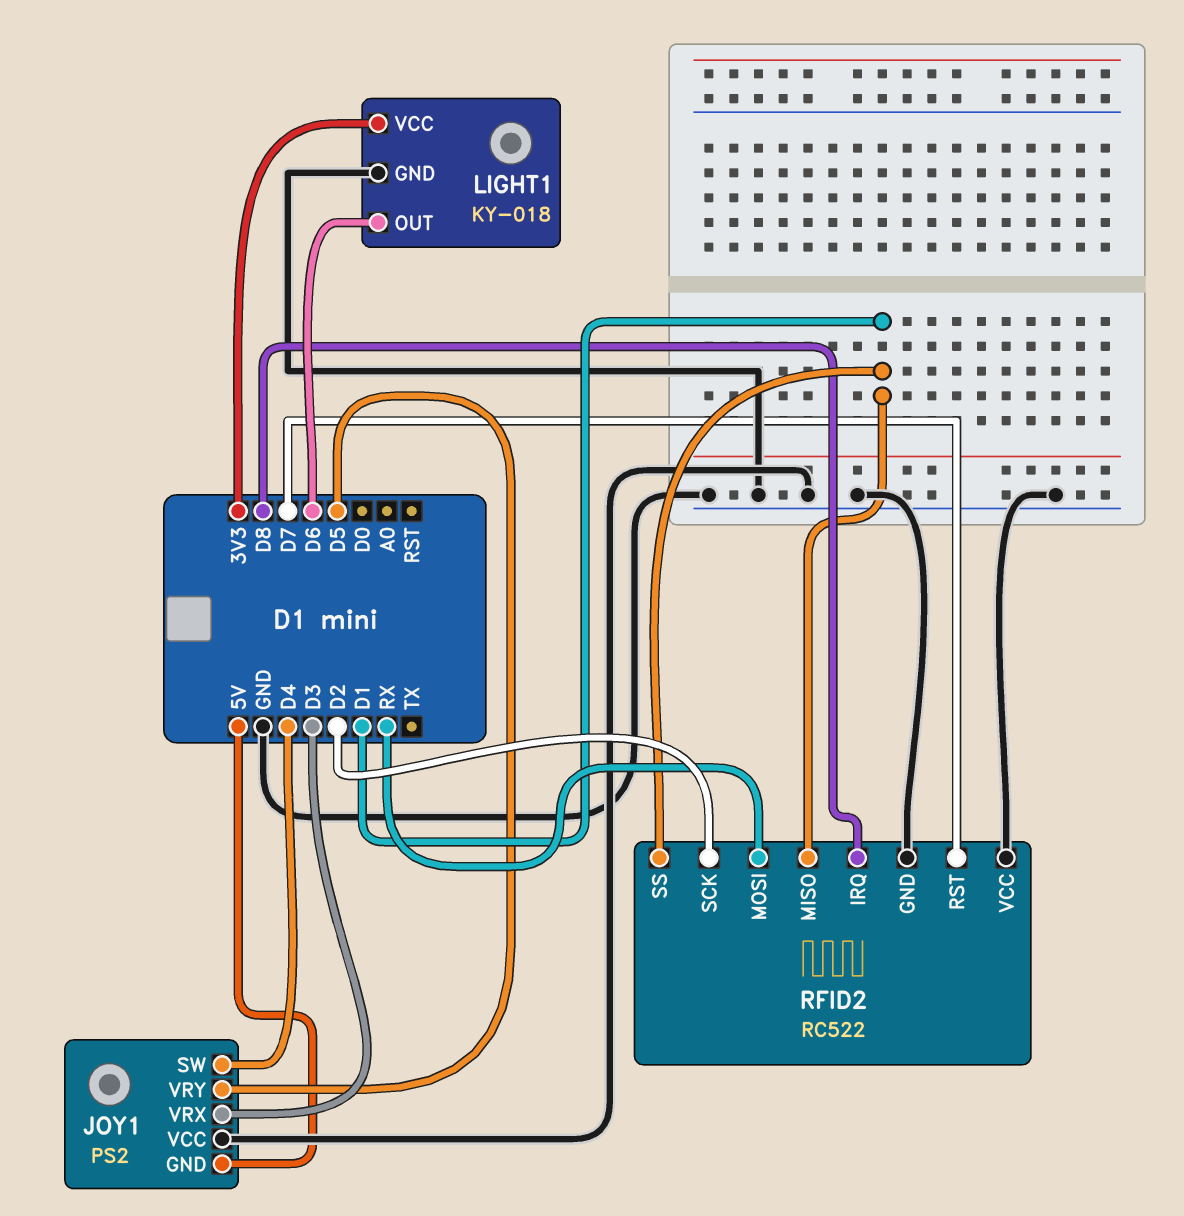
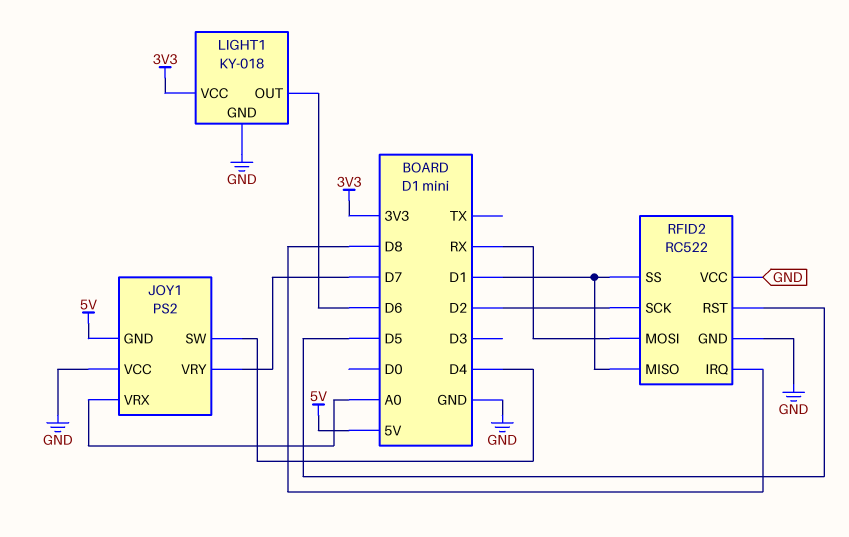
JOY1 pin VRX: D3 -> A0
JOY1 pin VRY: D5 -> D7
RFID2 pin RST: D7 -> D5

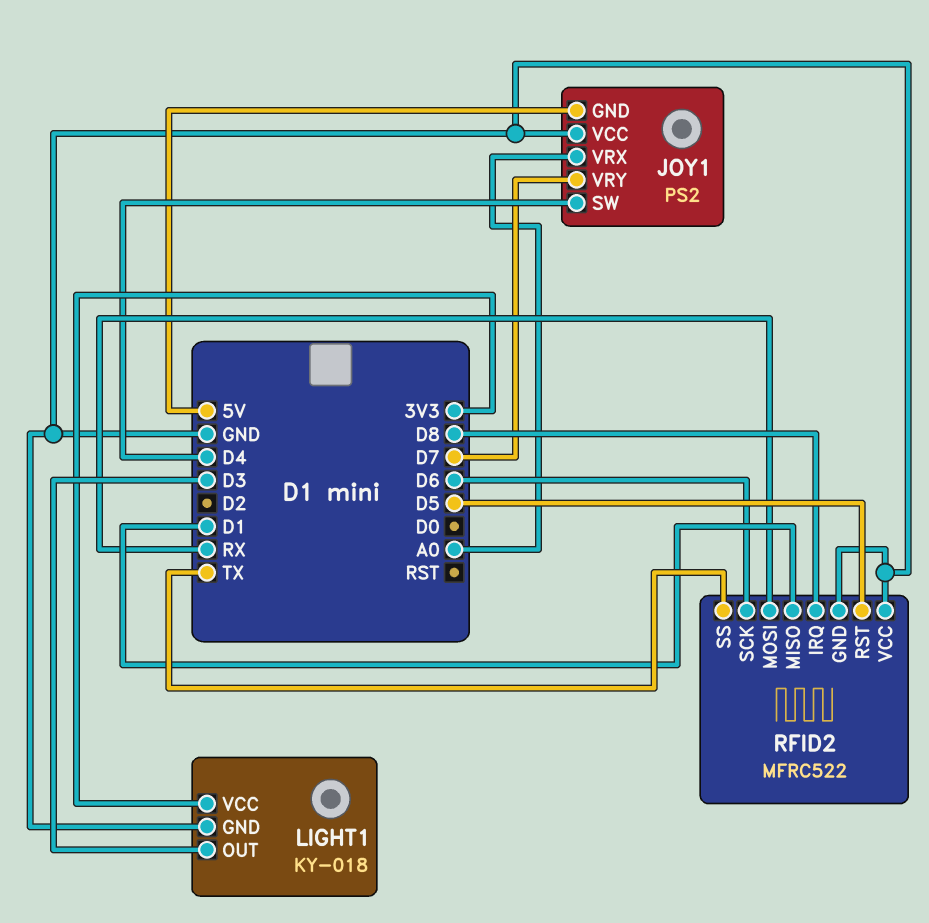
LIGHT1 pin OUT: D6 -> D3
RFID2: RC522 -> MFRC522
RFID2 pin SCK: D2 -> D6
RFID2 pin SS: D1 -> TX

